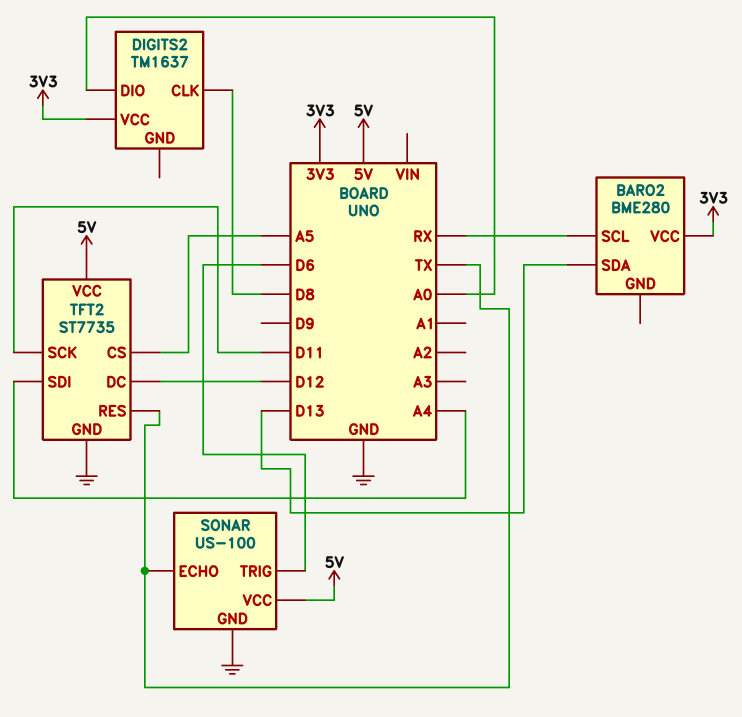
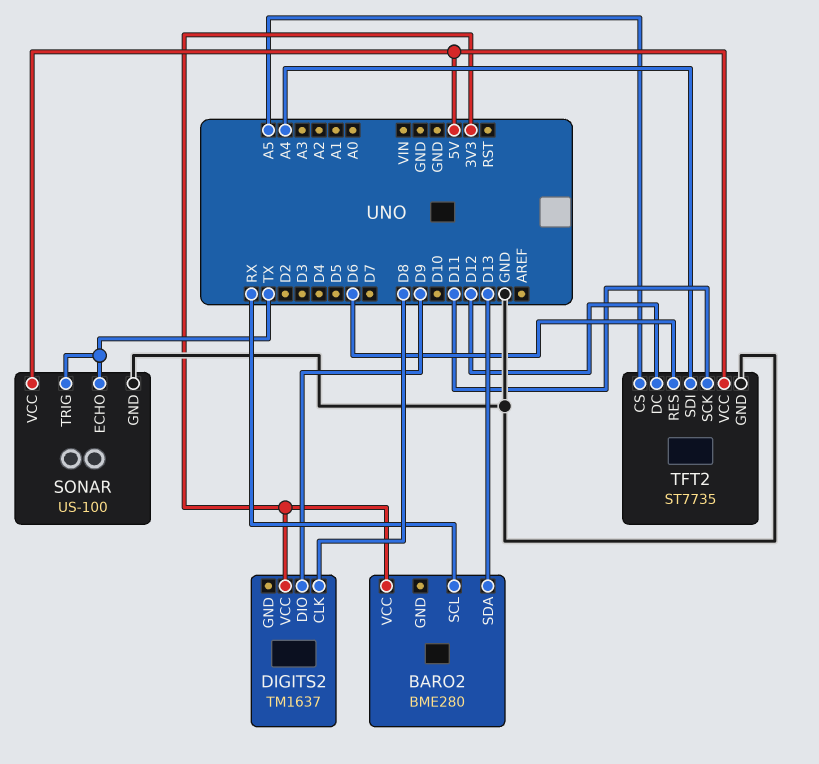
DIGITS2 pin DIO: A0 -> D9
SONAR pin TRIG: D6 -> TX
TFT2 pin RES: TX -> D6

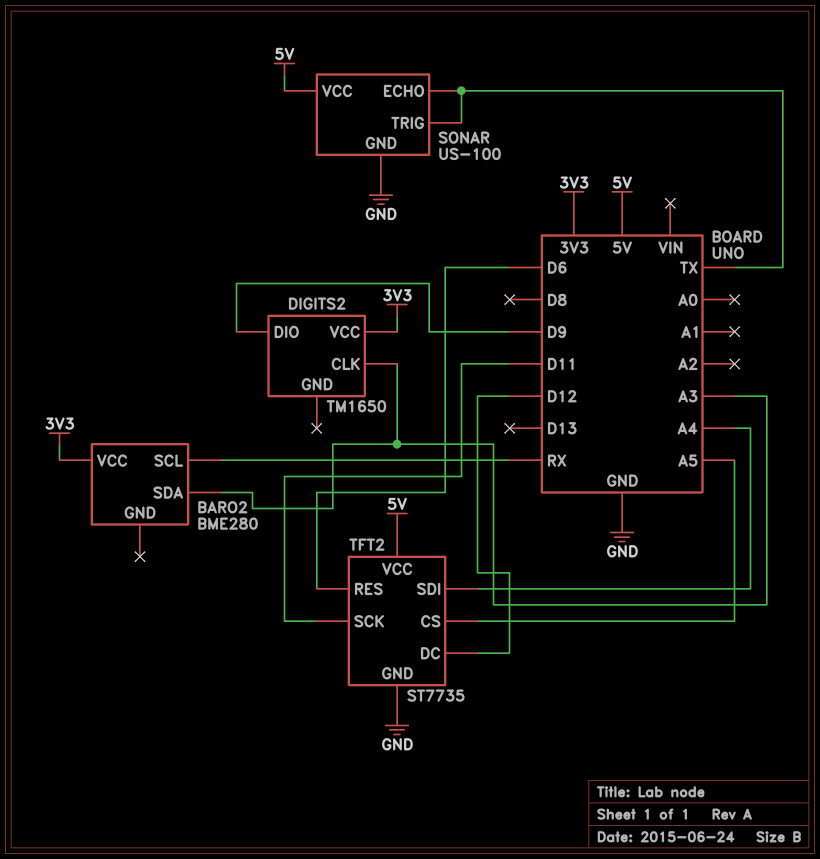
BARO2 pin SDA: D13 -> A3
DIGITS2: TM1637 -> TM1650
DIGITS2 pin CLK: D8 -> A3

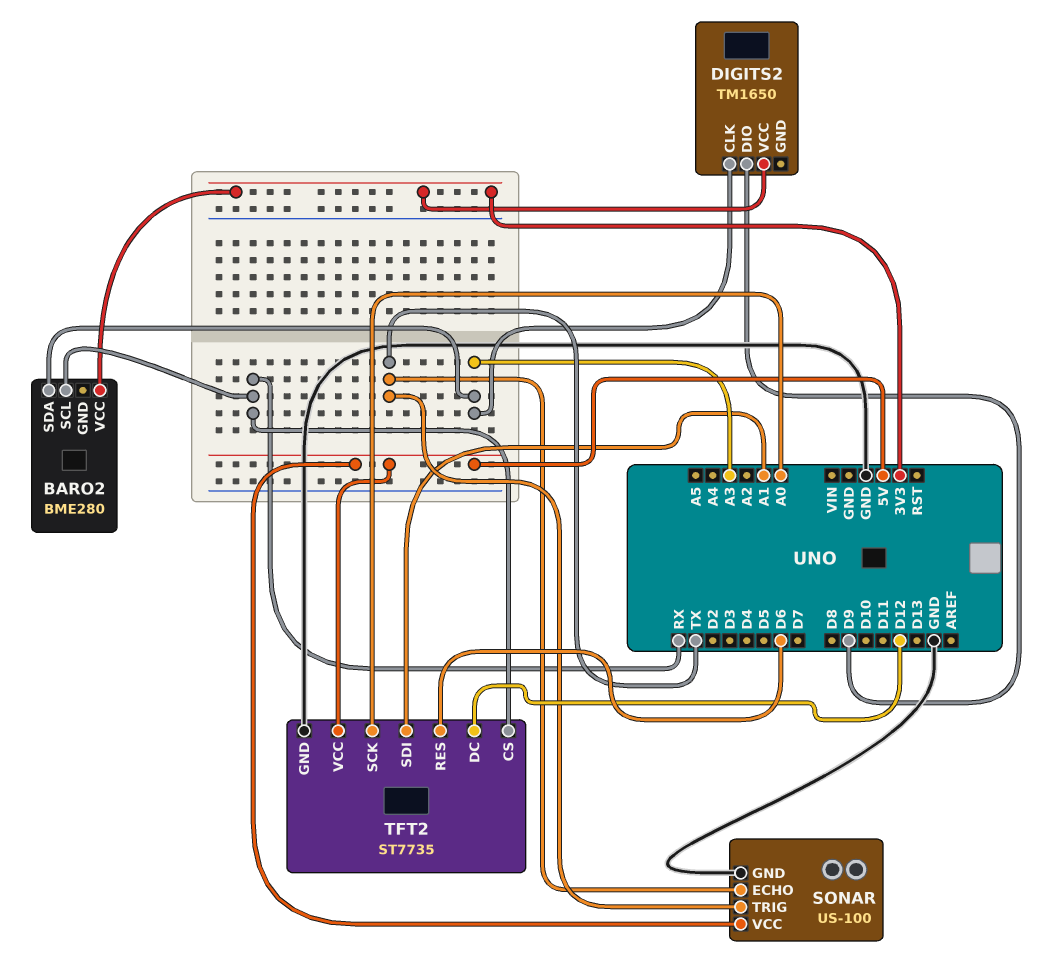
TFT2 pin CS: A5 -> RX
TFT2 pin SCK: D11 -> A0
TFT2 pin SDI: A4 -> A1

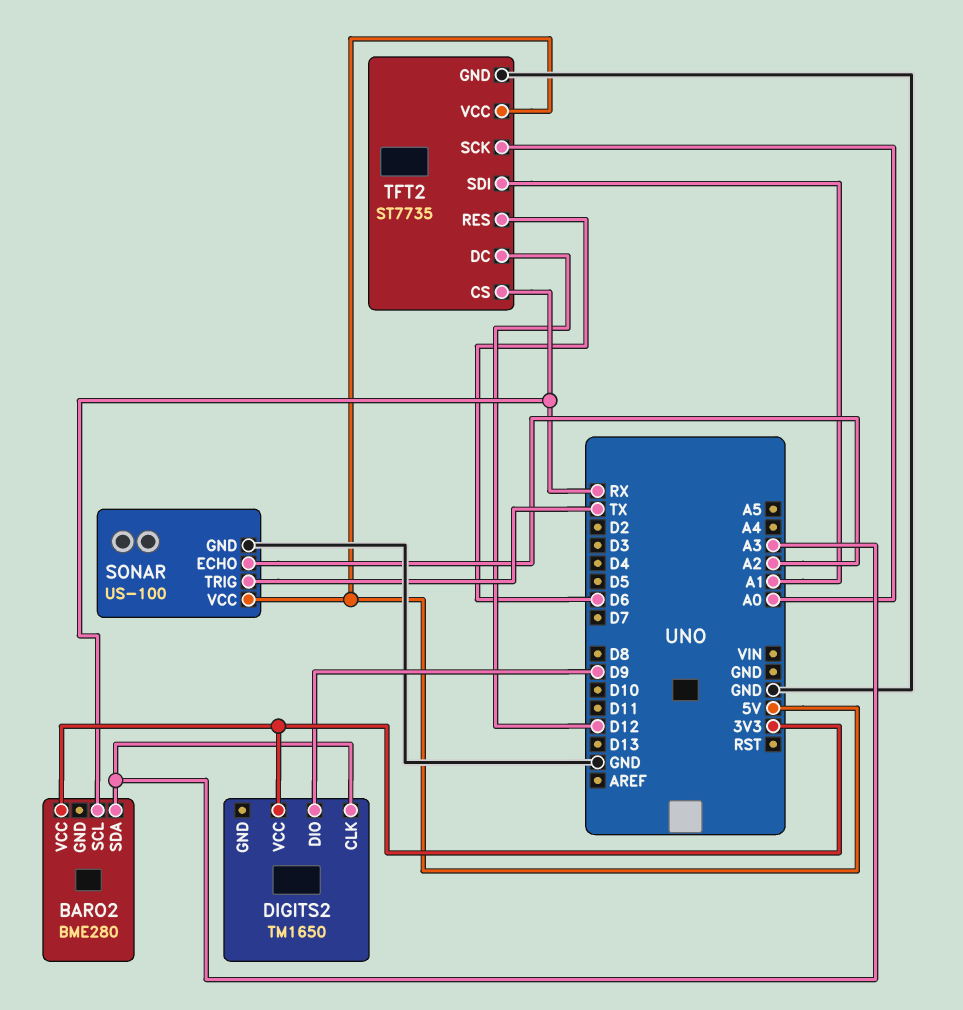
SONAR pin ECHO: TX -> A2

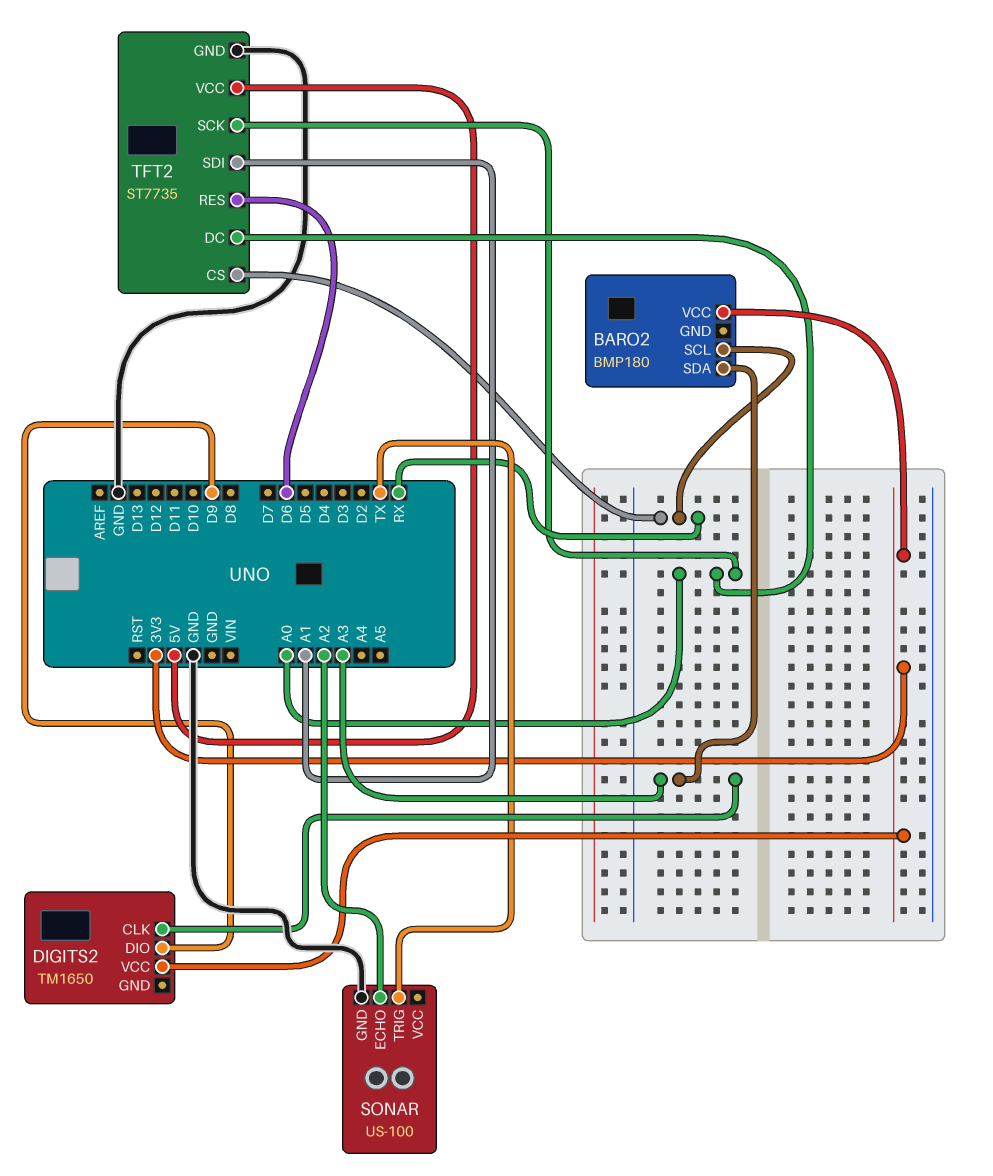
BARO2: BME280 -> BMP180
SONAR pin VCC: 5V -> none
TFT2 pin DC: D12 -> A0

